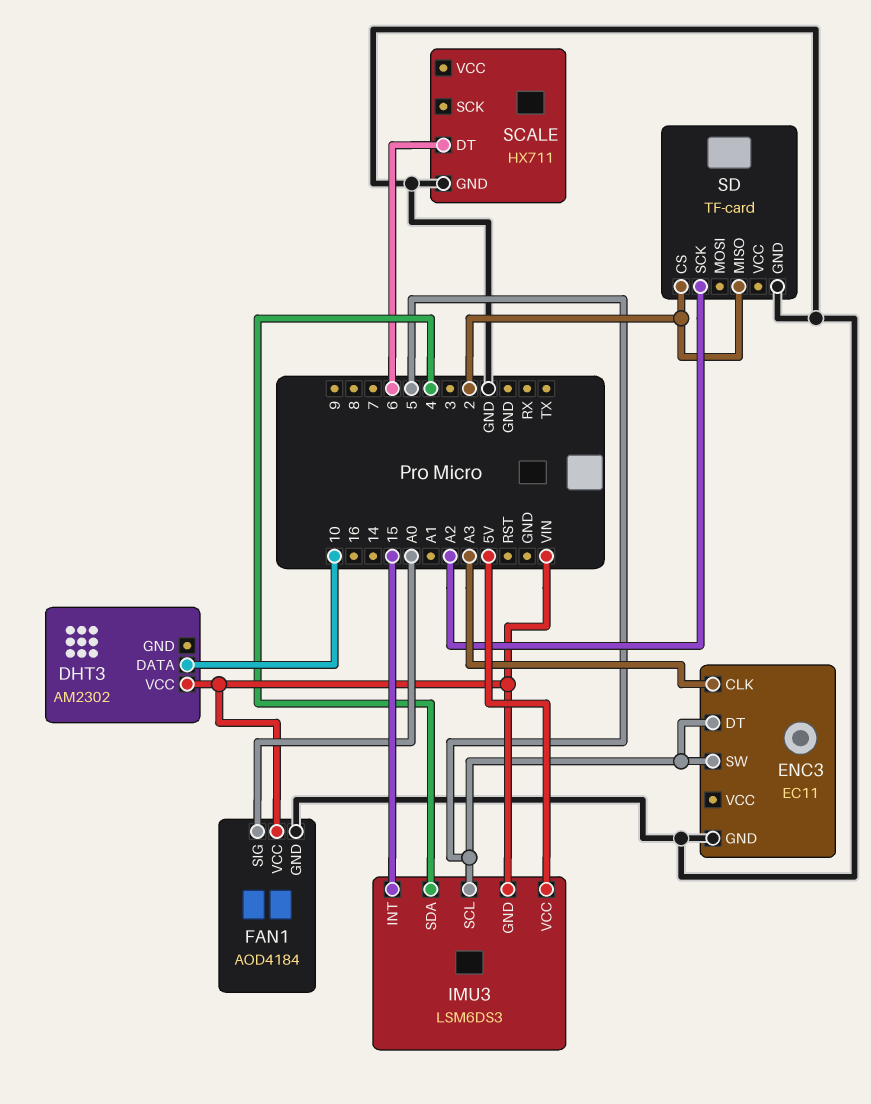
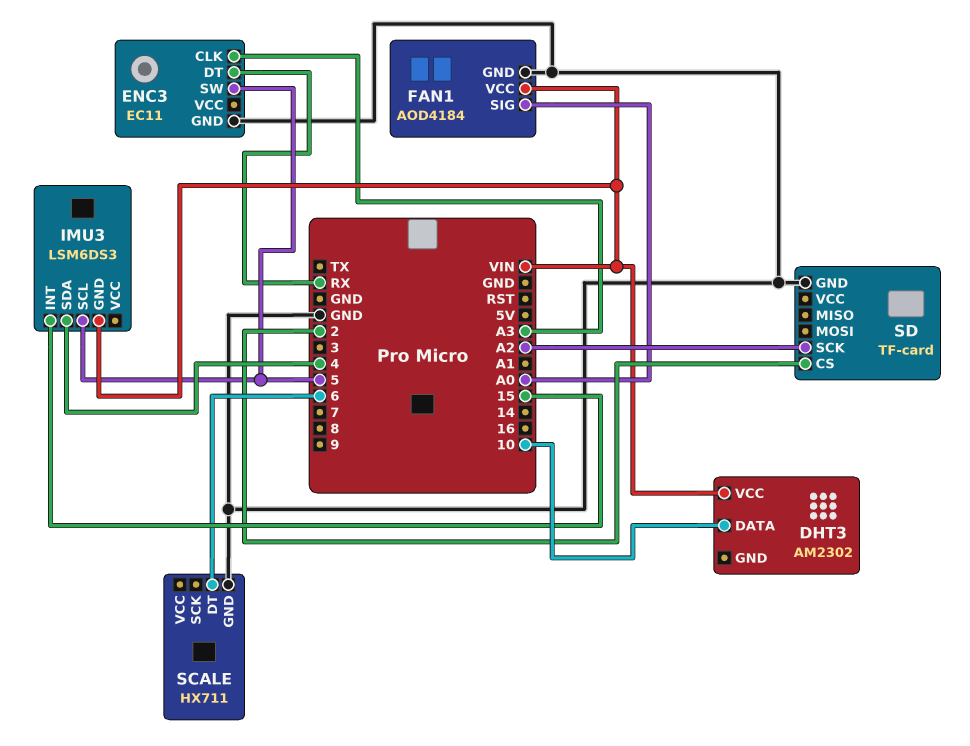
ENC3 pin DT: 5 -> RX
IMU3 pin VCC: 5V -> none
SD pin MISO: 2 -> none

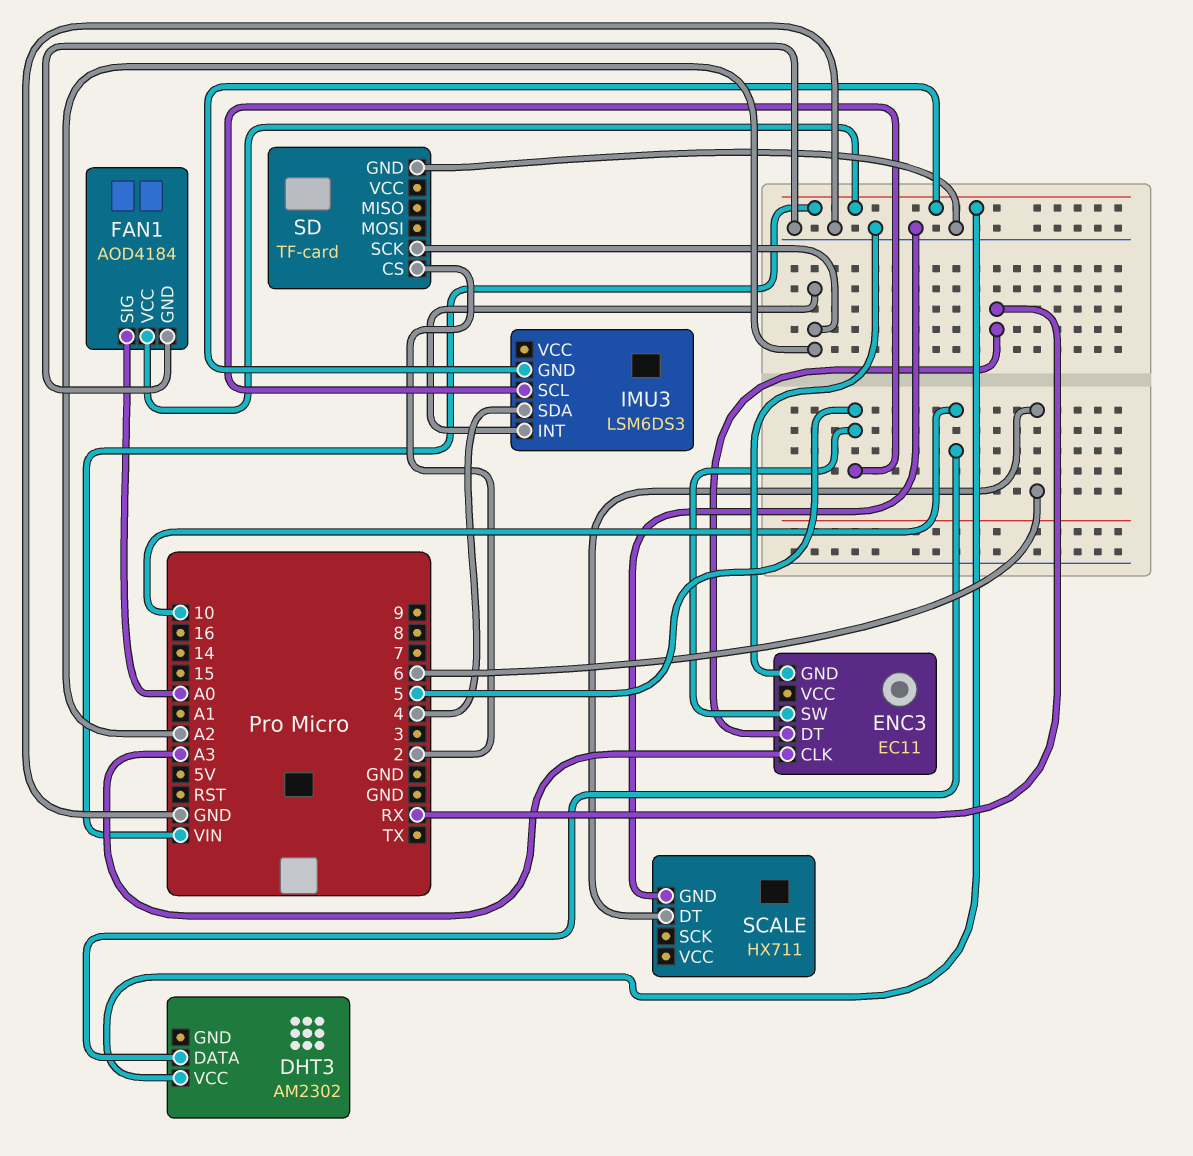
IMU3 pin INT: 15 -> A2

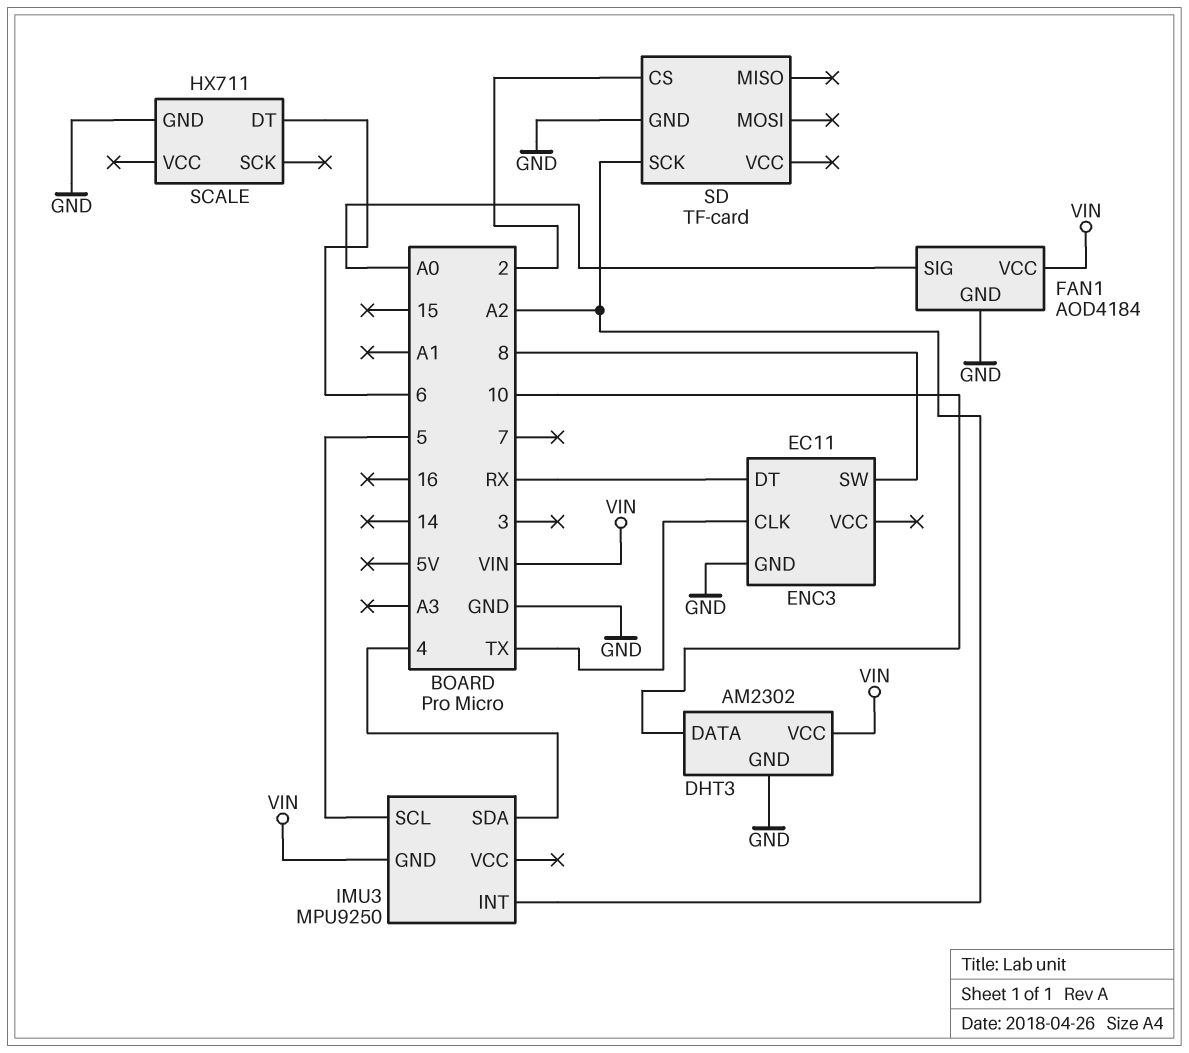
DHT3 pin GND: none -> GND
ENC3 pin CLK: A3 -> TX
ENC3 pin SW: 5 -> 8
IMU3: LSM6DS3 -> MPU9250

